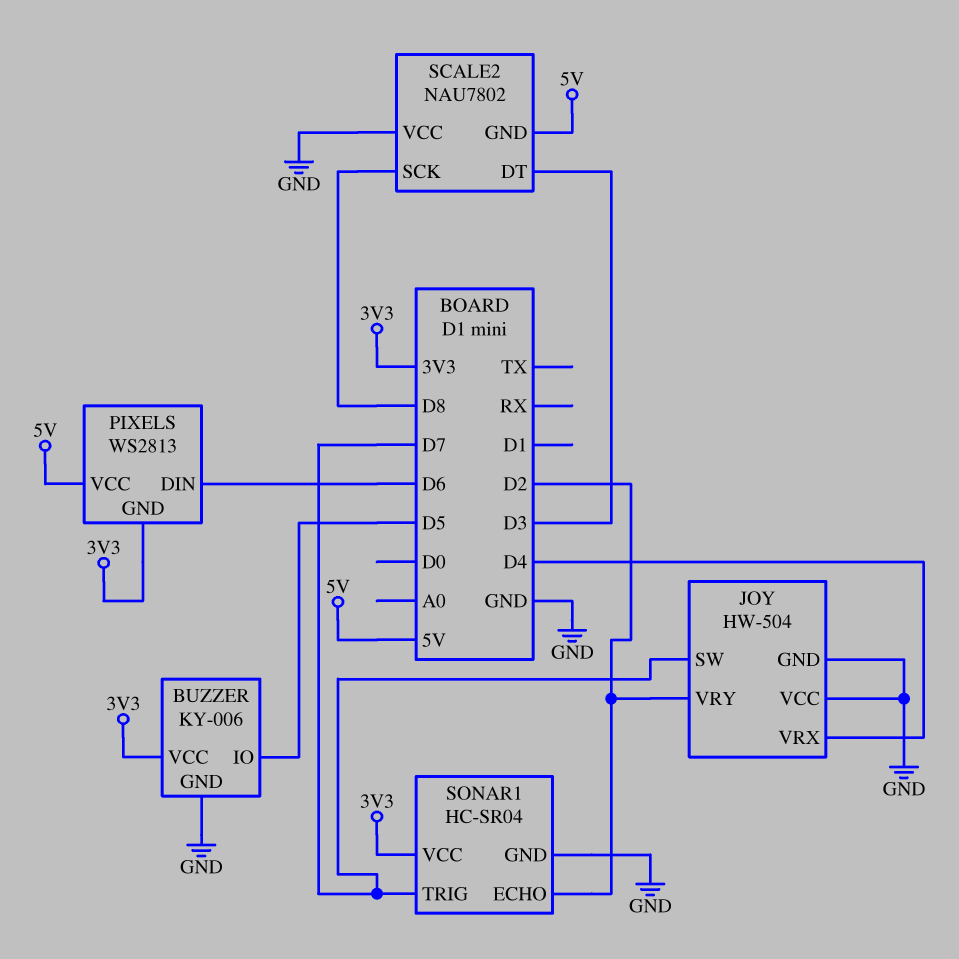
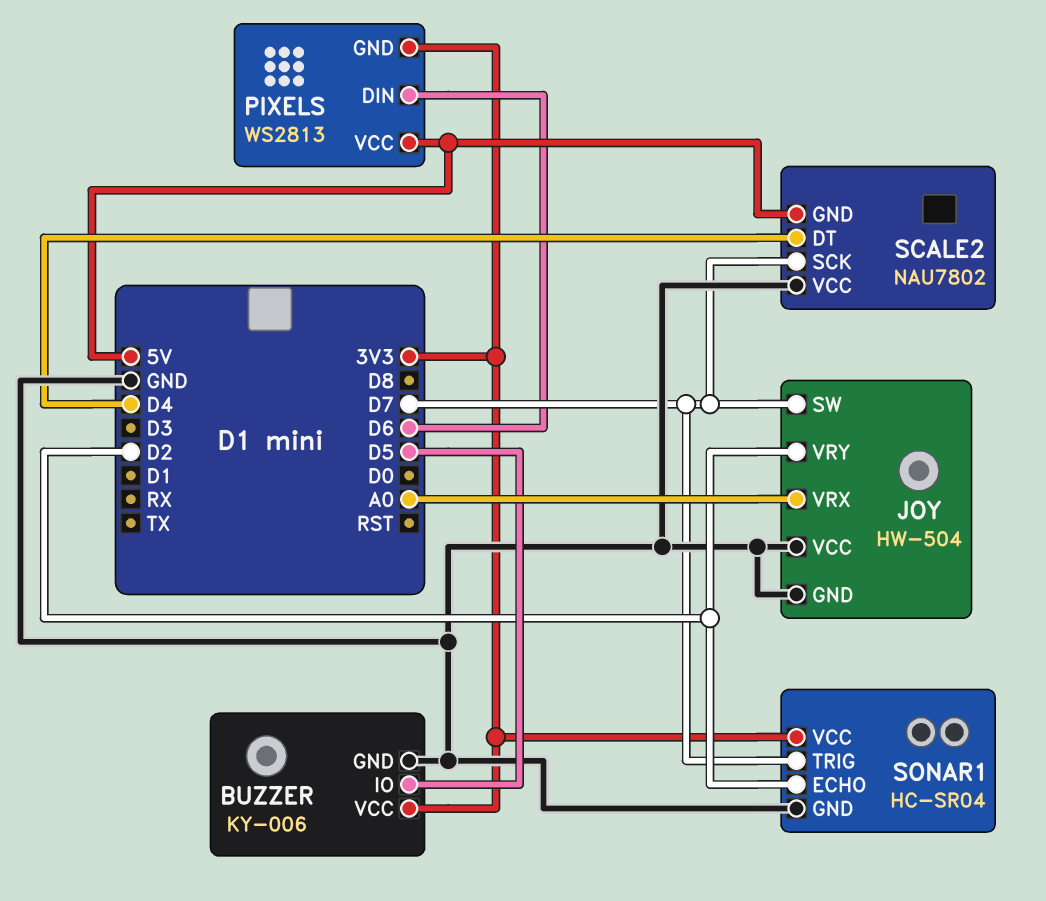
JOY pin VRX: D4 -> A0
SCALE2 pin DT: D3 -> D4
SCALE2 pin SCK: D8 -> D7

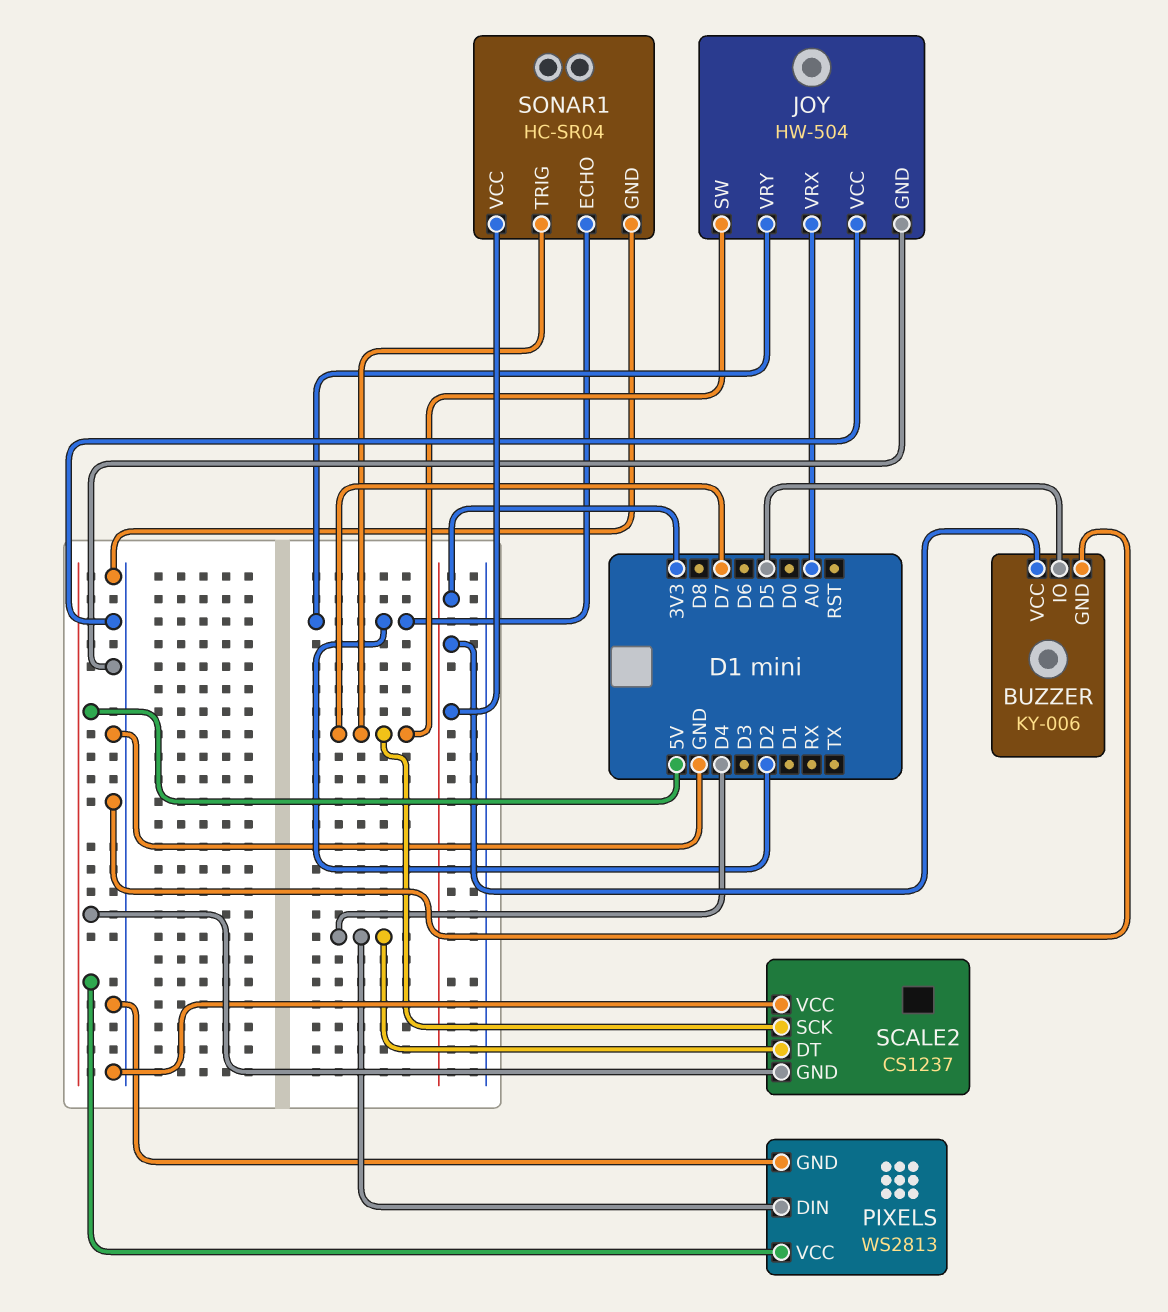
PIXELS pin DIN: D6 -> D4
PIXELS pin GND: 3V3 -> GND
SCALE2: NAU7802 -> CS1237

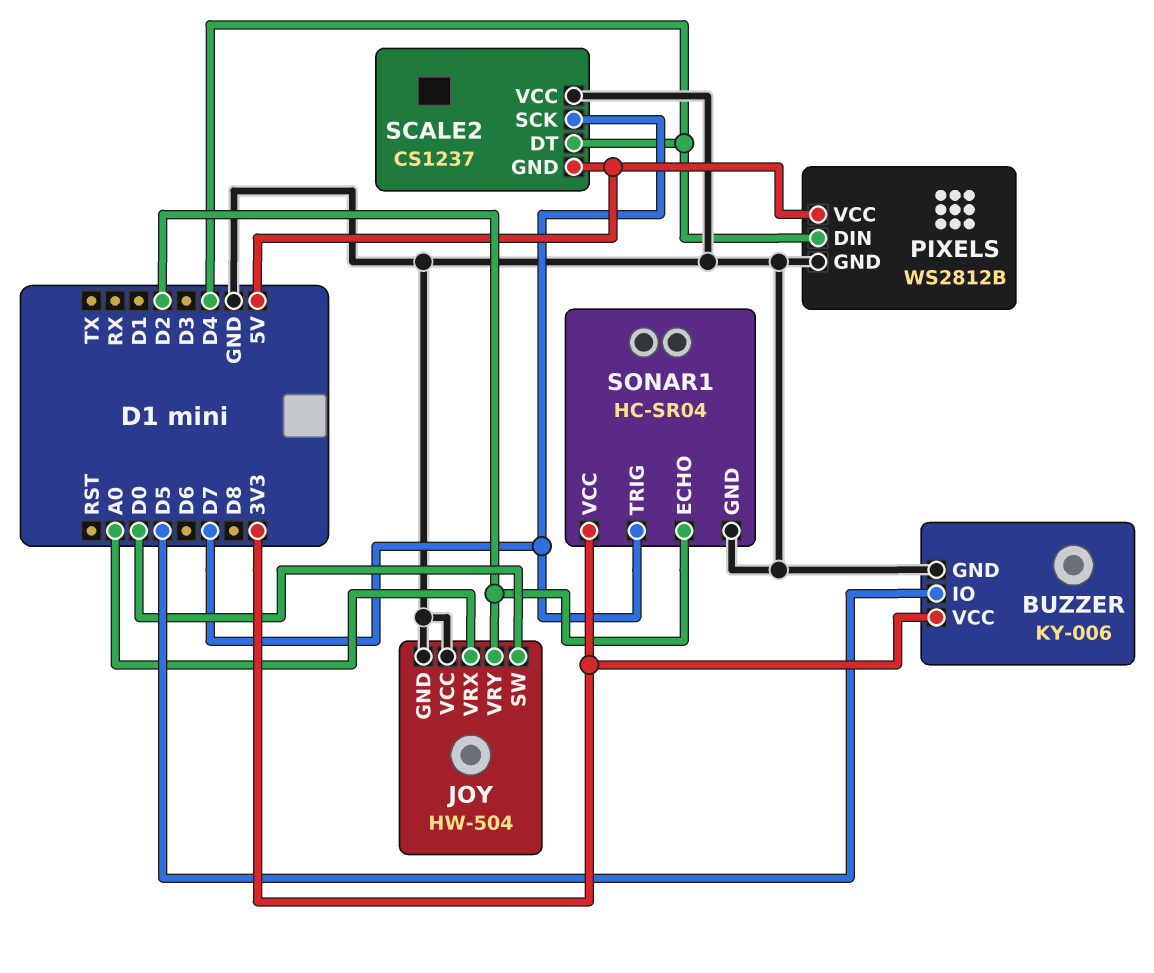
JOY pin SW: D7 -> D0
PIXELS: WS2813 -> WS2812B

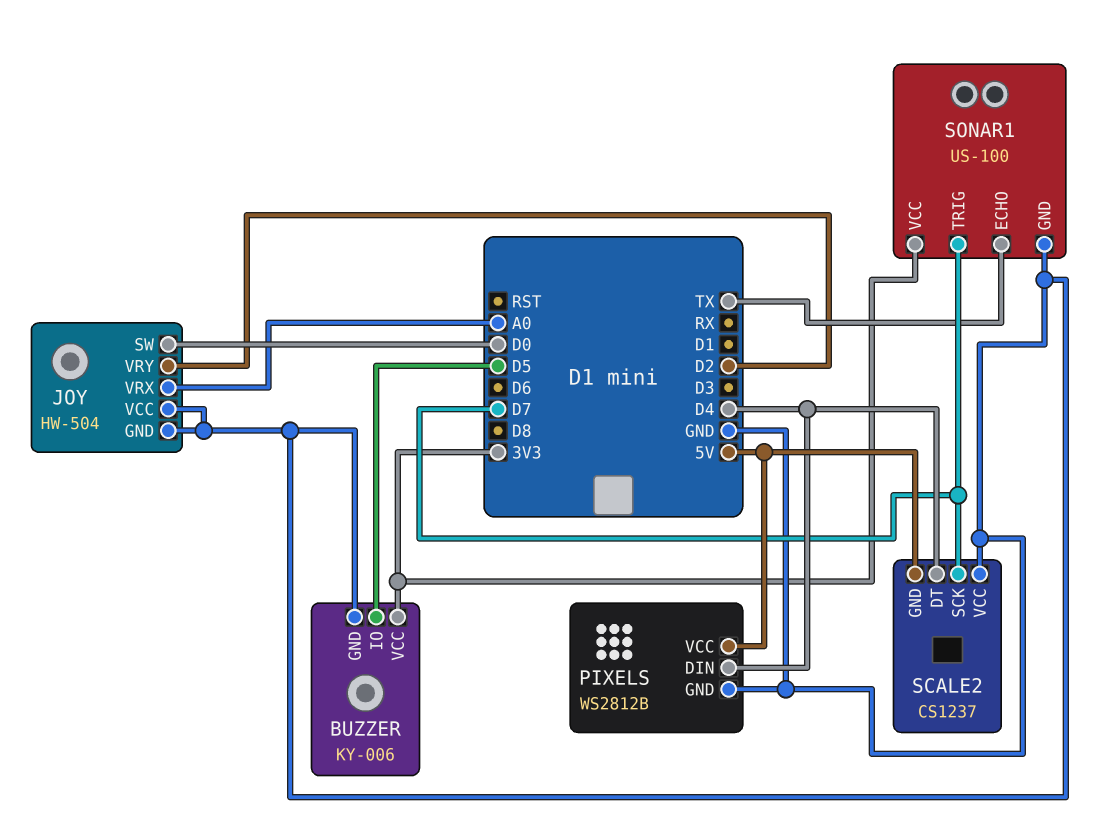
SONAR1: HC-SR04 -> US-100
SONAR1 pin ECHO: D2 -> TX

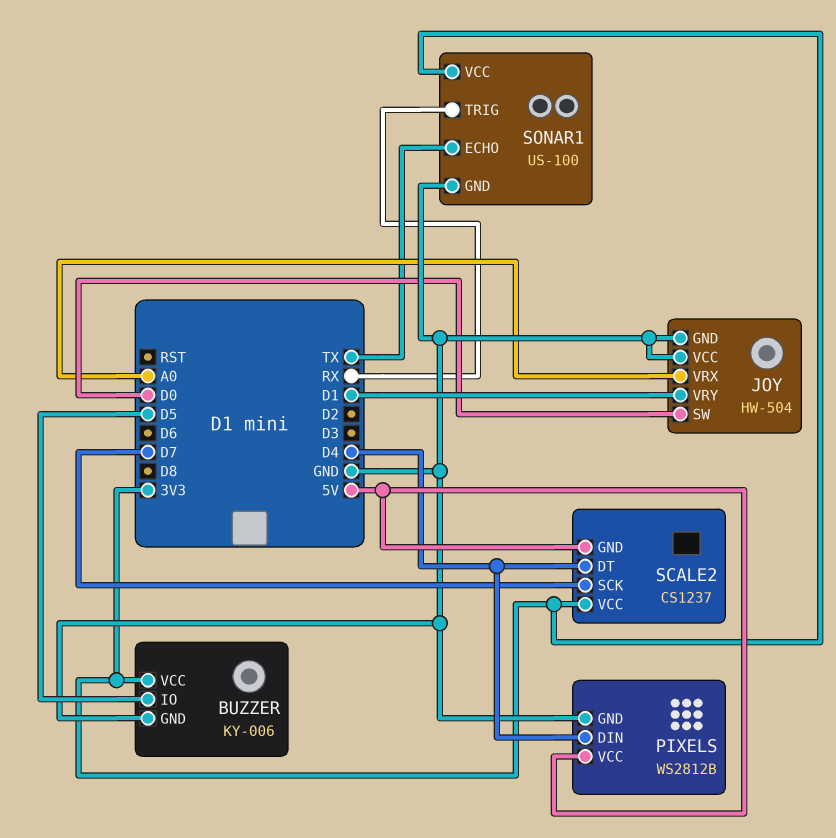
JOY pin VRY: D2 -> D1
SCALE2 pin VCC: GND -> 3V3
SONAR1 pin TRIG: D7 -> RX

